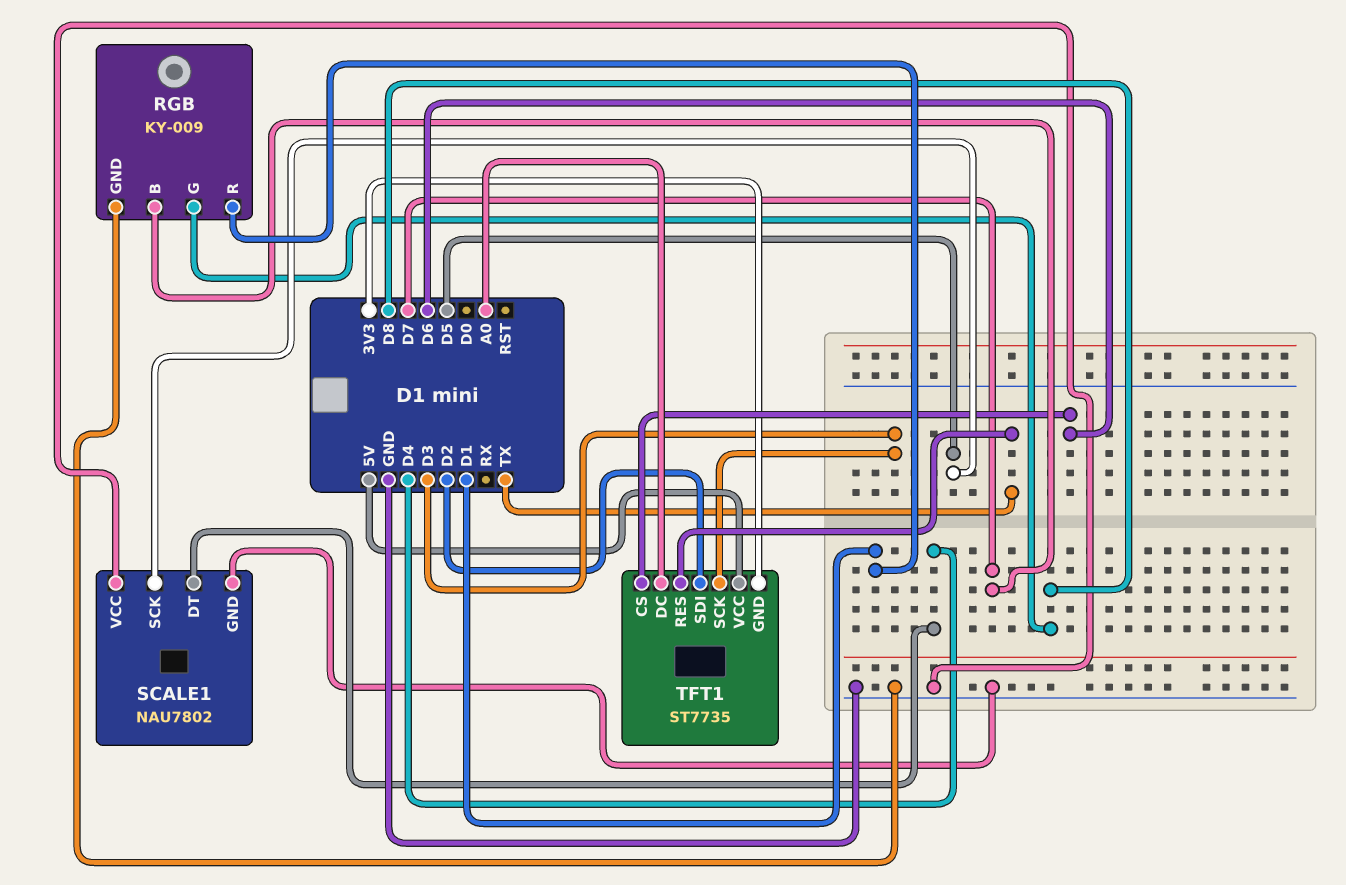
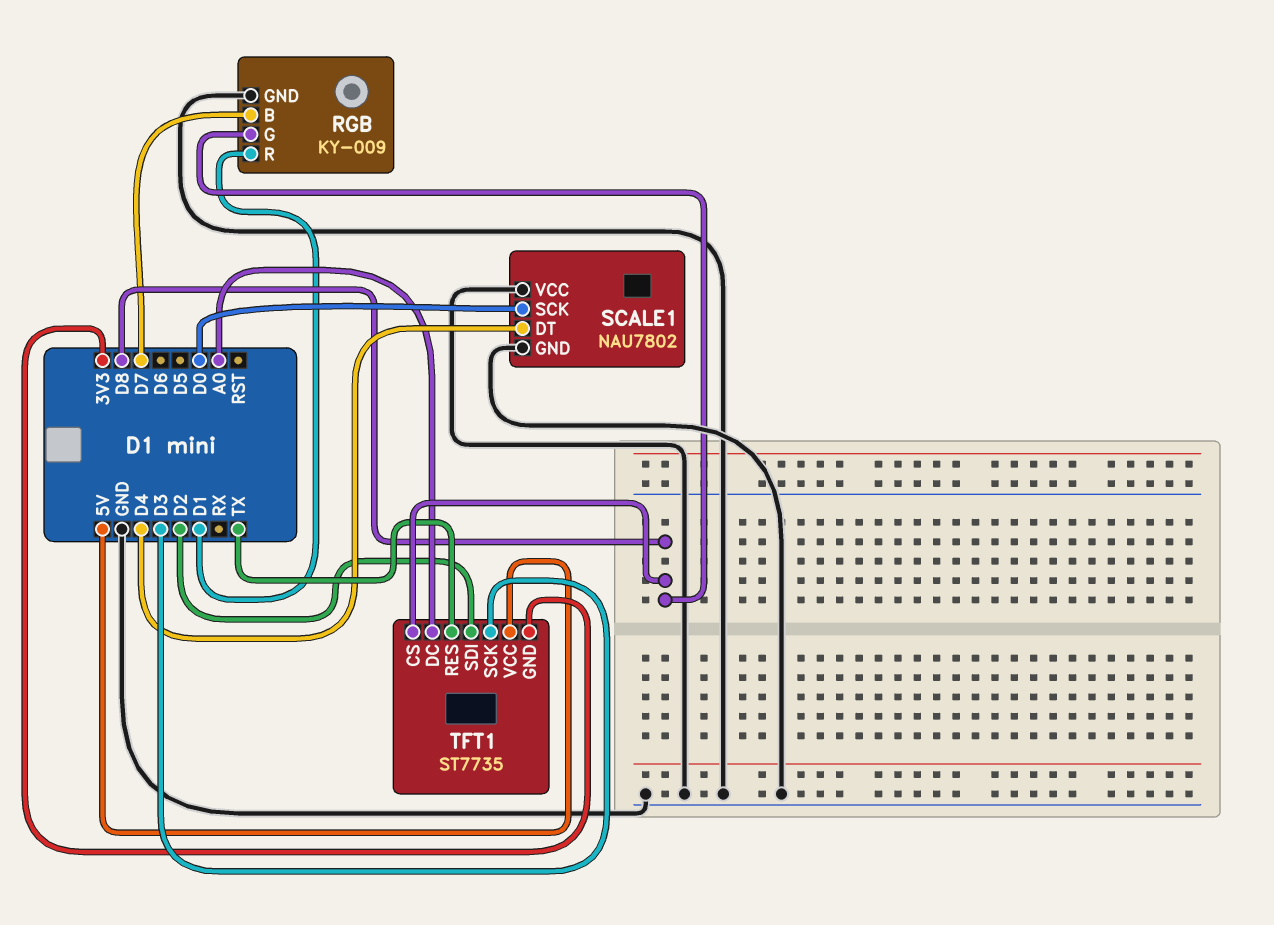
SCALE1 pin SCK: D5 -> D0
TFT1 pin CS: D6 -> D8

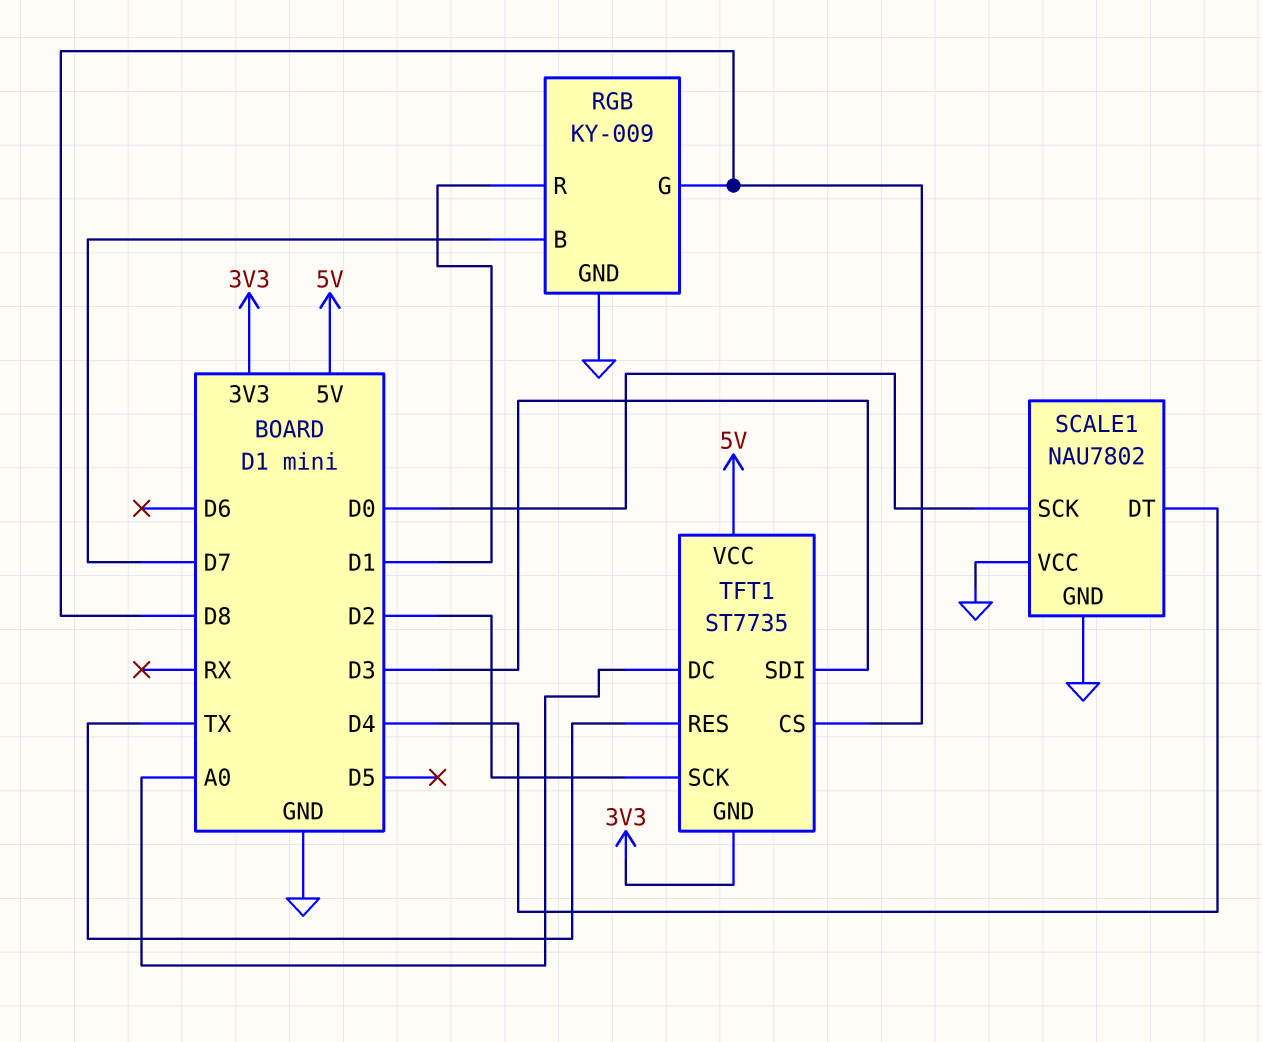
TFT1 pin SCK: D3 -> D2
TFT1 pin SDI: D2 -> D3

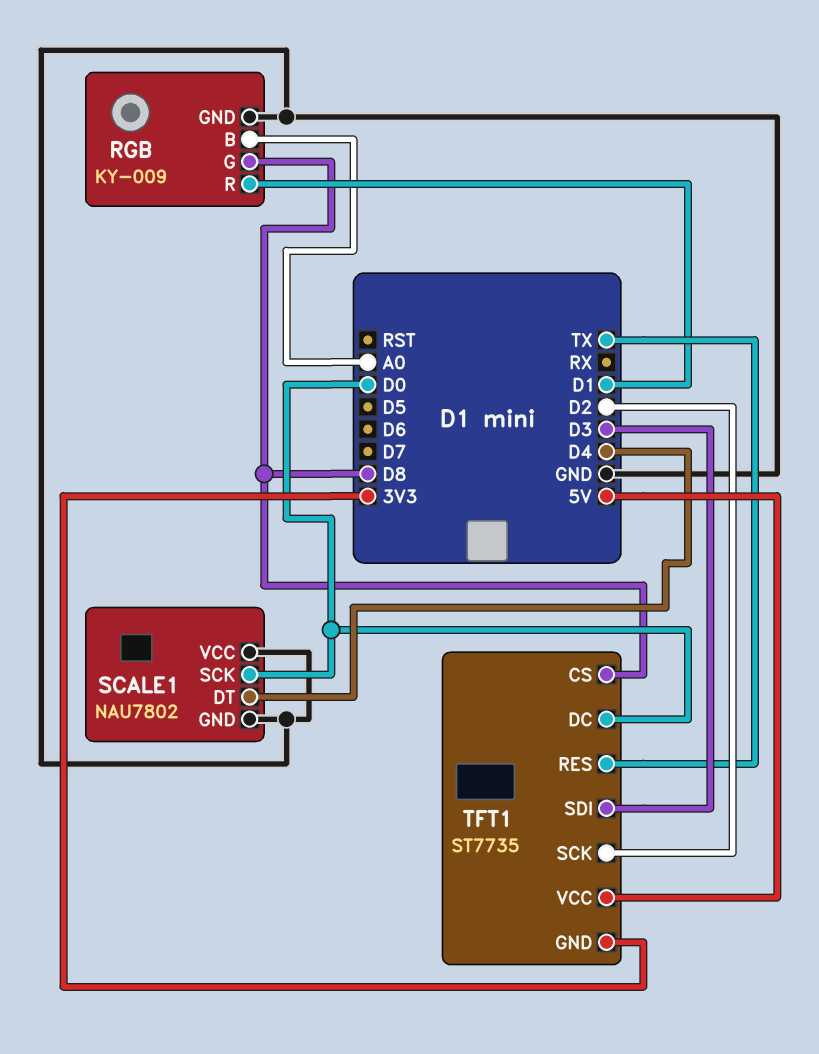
RGB pin B: D7 -> A0
TFT1 pin DC: A0 -> D0

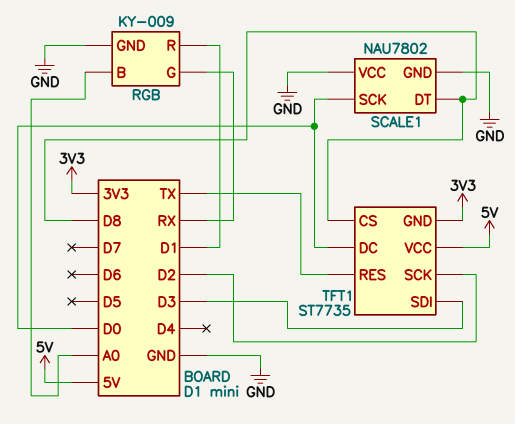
RGB pin G: D8 -> RX
SCALE1 pin DT: D4 -> D8

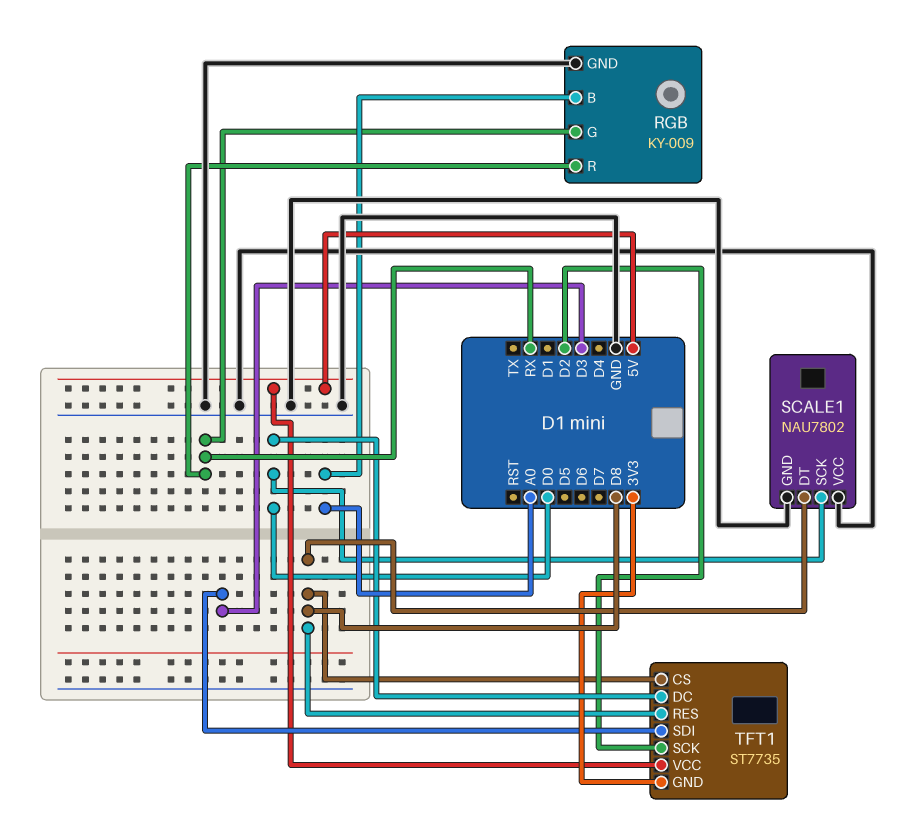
RGB pin R: D1 -> RX
TFT1 pin RES: TX -> D8

